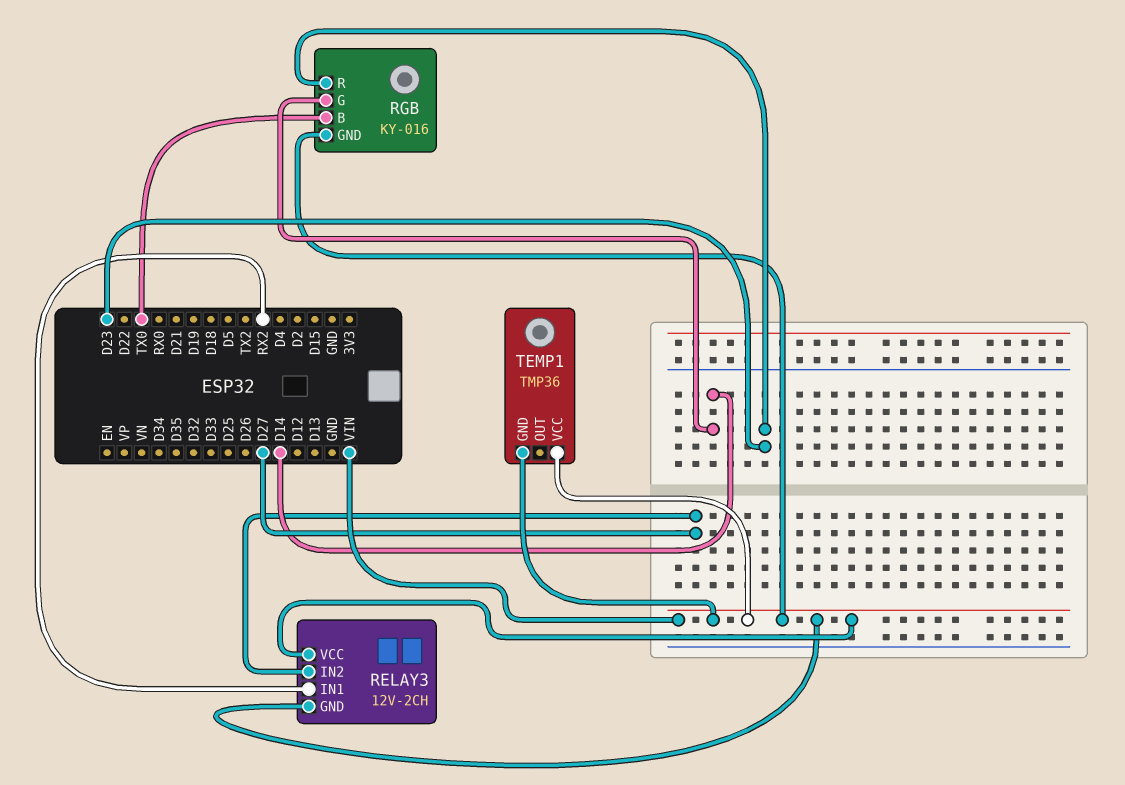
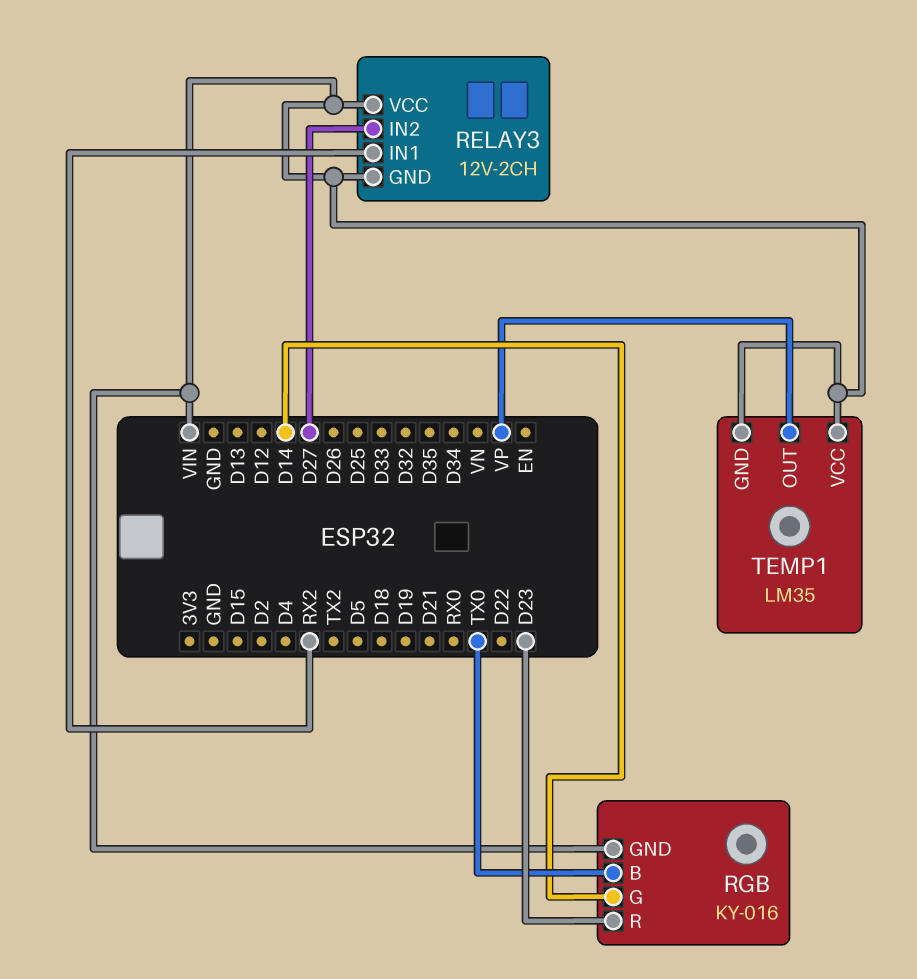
TEMP1: TMP36 -> LM35
TEMP1 pin OUT: none -> VP

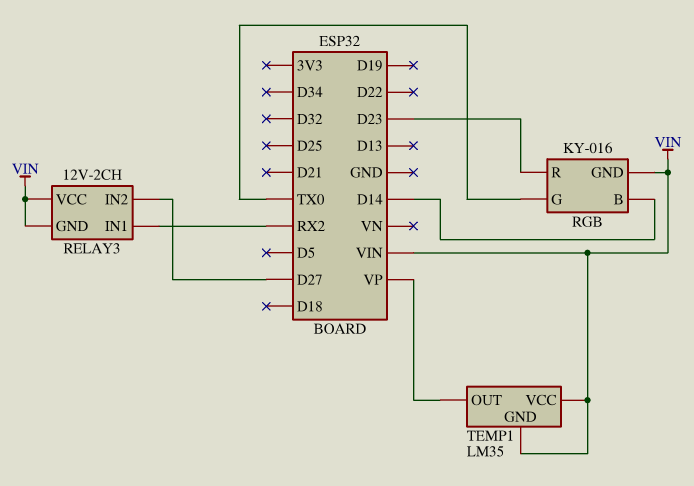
RGB pin B: TX0 -> D14
RGB pin G: D14 -> TX0

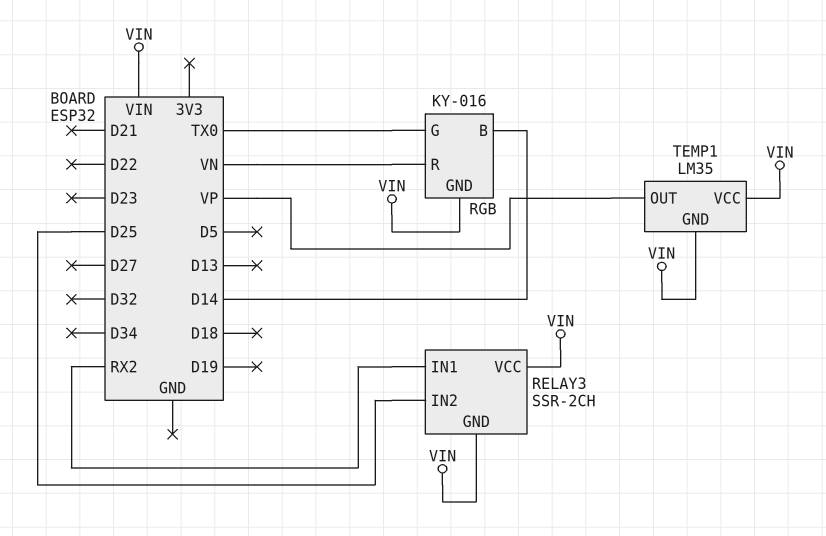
RELAY3: 12V-2CH -> SSR-2CH
RELAY3 pin IN2: D27 -> D25
RGB pin R: D23 -> VN

